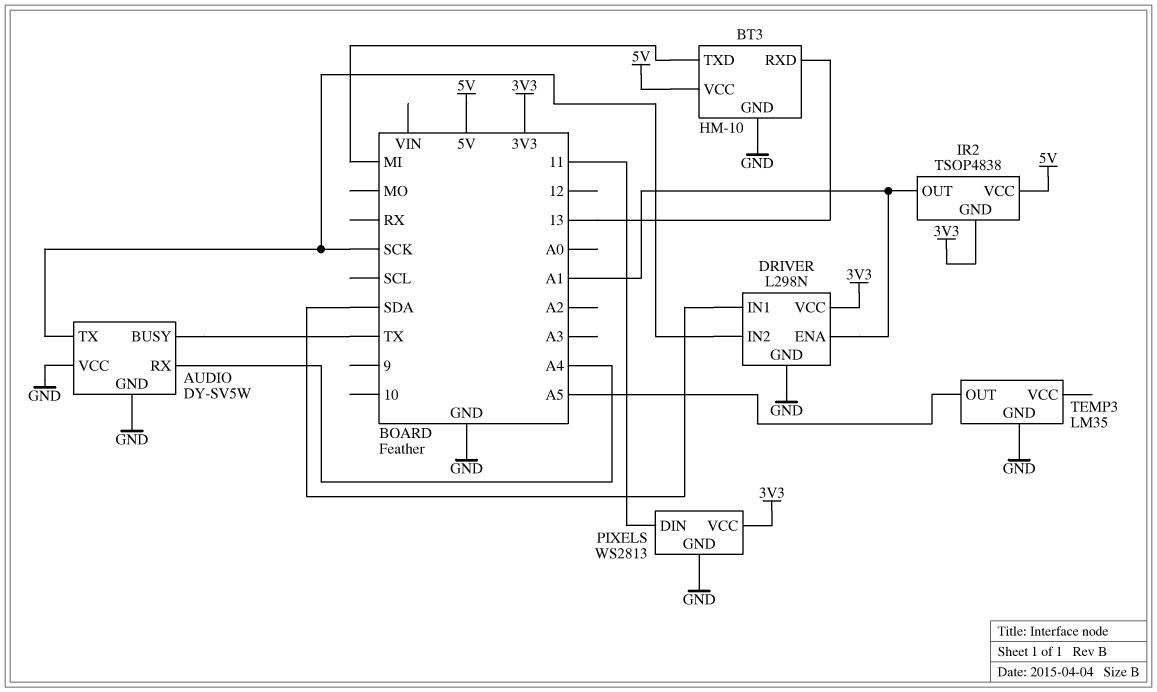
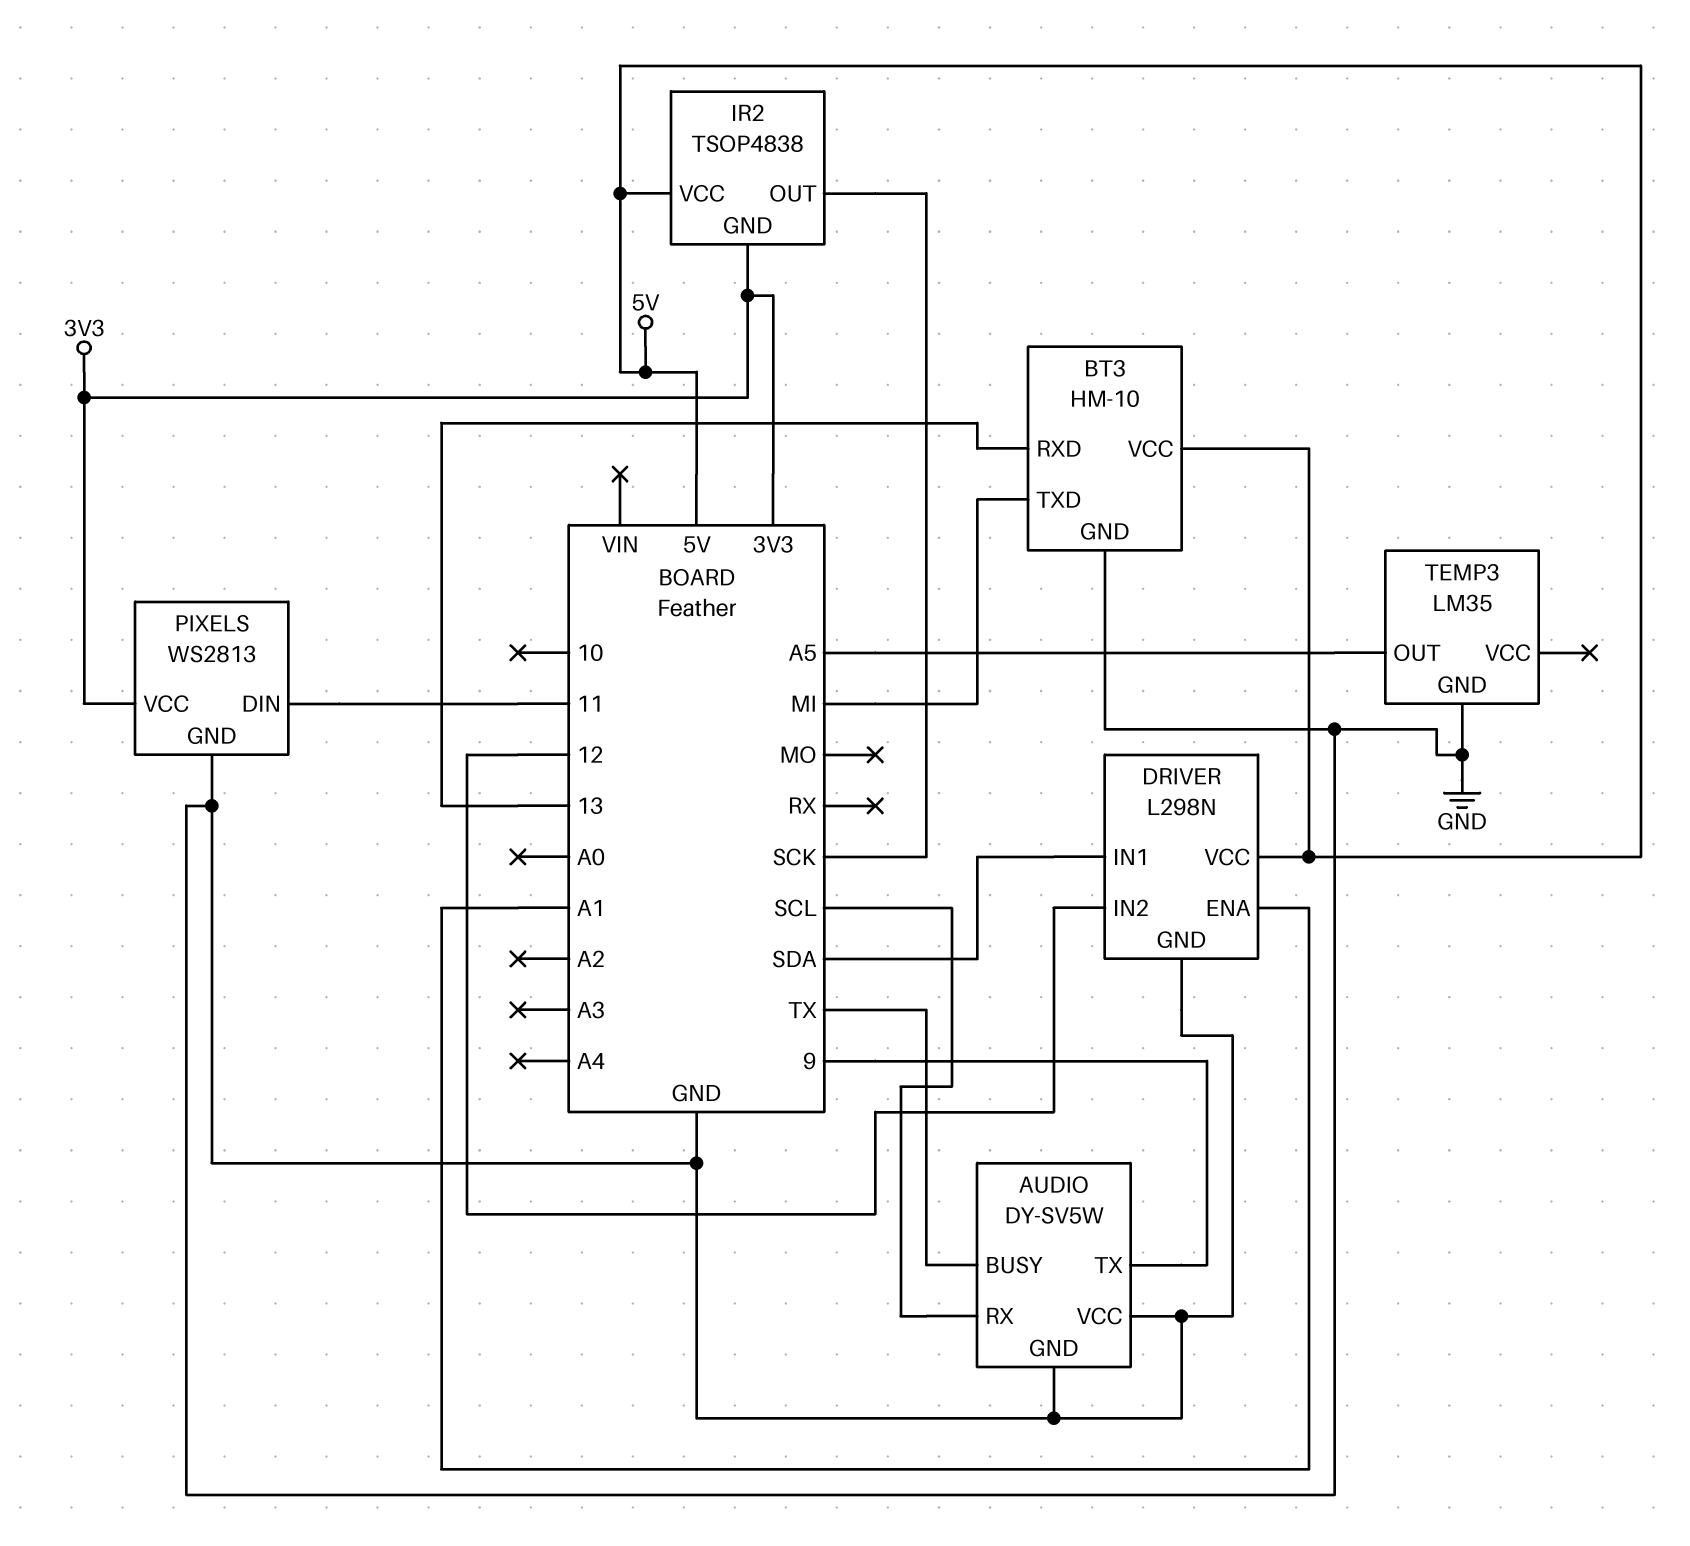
AUDIO pin RX: A4 -> SCL
AUDIO pin TX: SCK -> 9
DRIVER pin IN2: SCK -> 12
DRIVER pin VCC: 3V3 -> 5V
IR2 pin OUT: A1 -> SCK

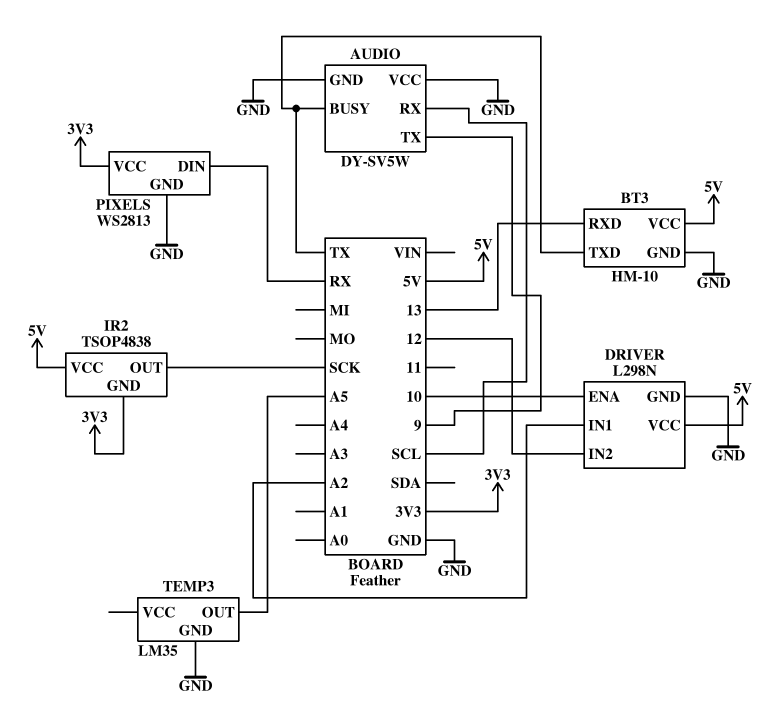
BT3 pin TXD: MI -> TX
DRIVER pin ENA: A1 -> 10
DRIVER pin IN1: SDA -> A2
PIXELS pin DIN: 11 -> RX

